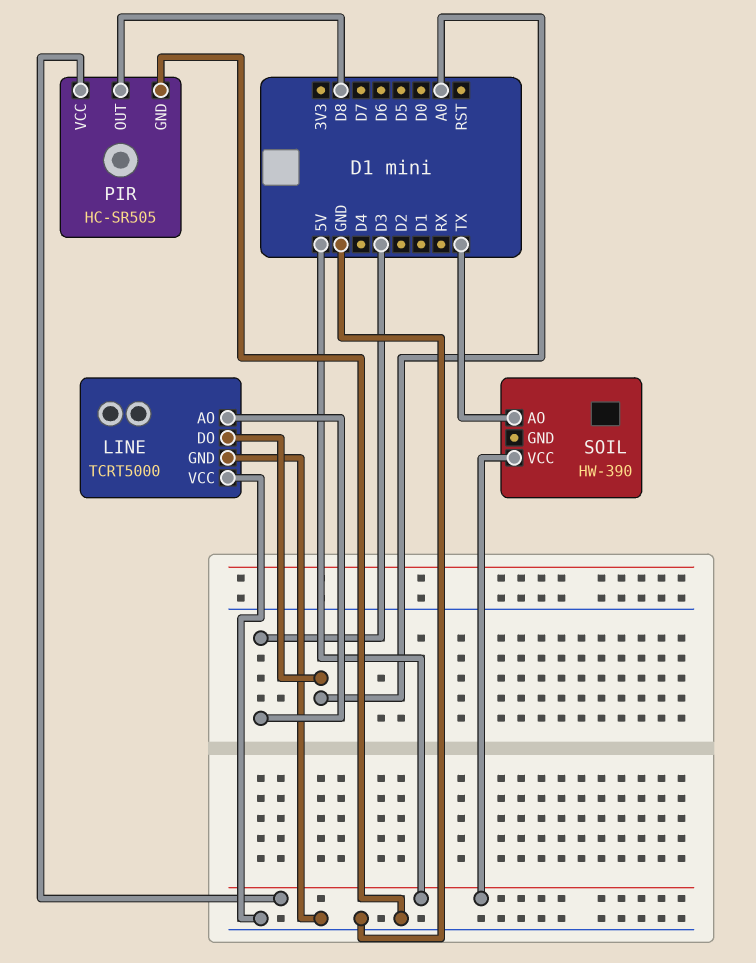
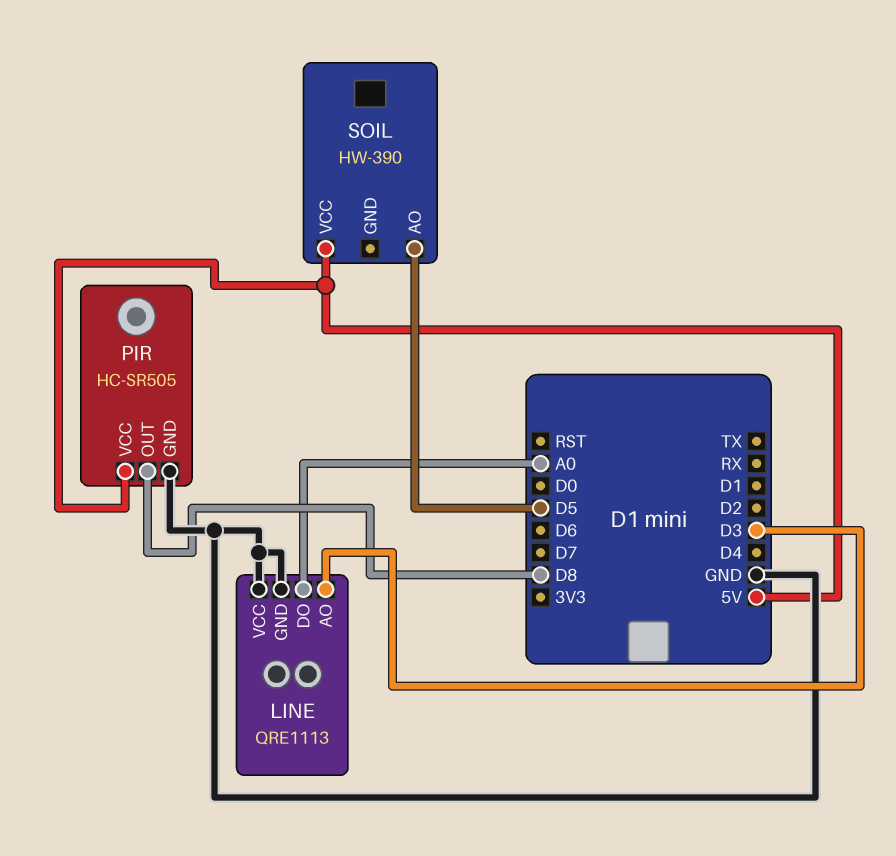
LINE: TCRT5000 -> QRE1113
SOIL pin AO: TX -> D5

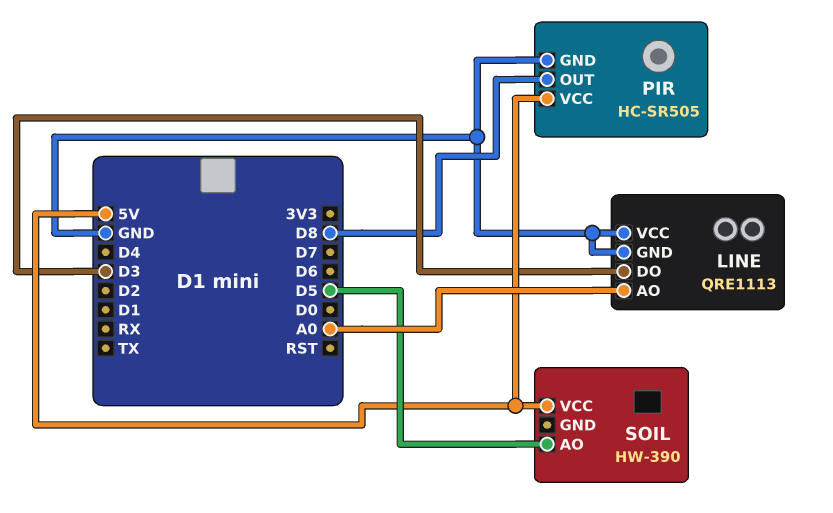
LINE pin AO: D3 -> A0
LINE pin DO: A0 -> D3

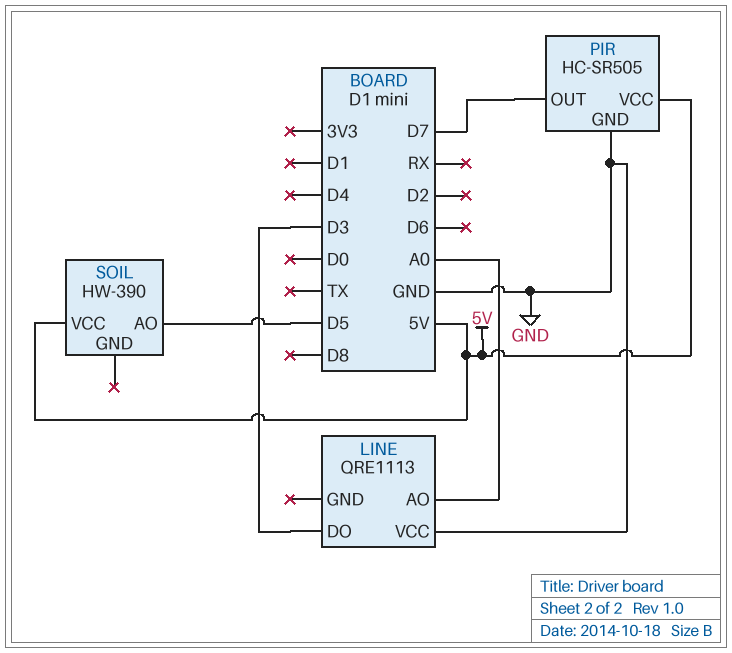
LINE pin GND: GND -> none
PIR pin OUT: D8 -> D7

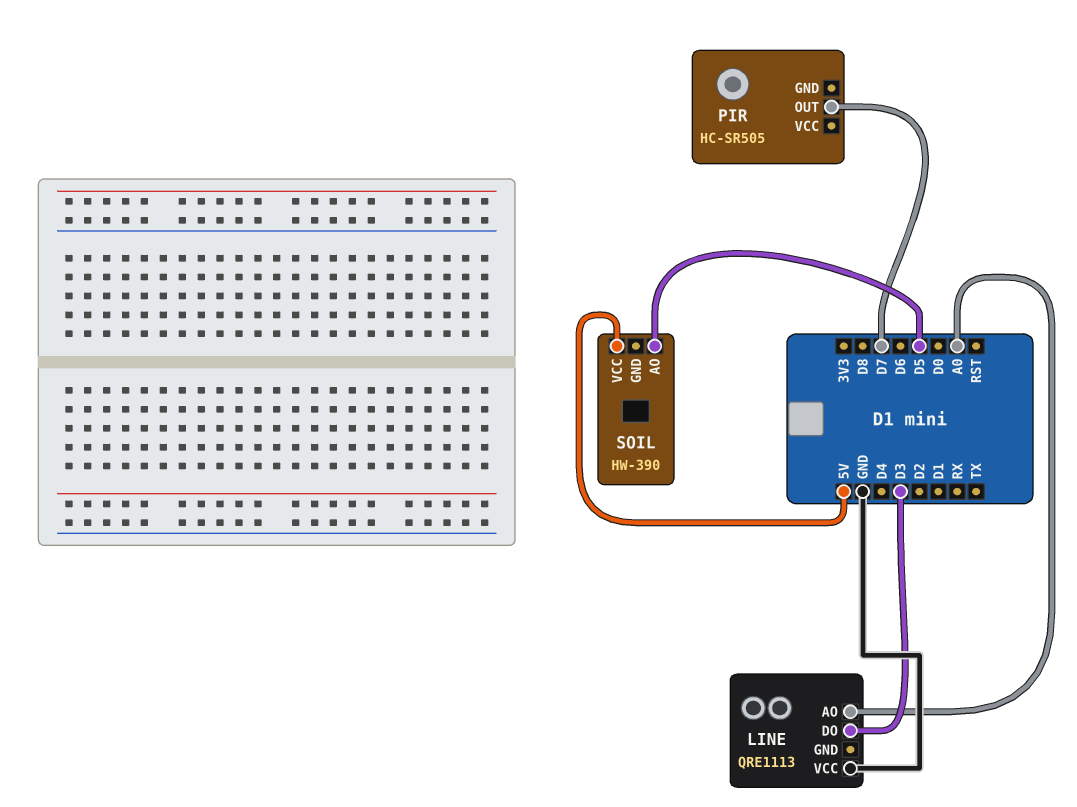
PIR pin GND: GND -> none
PIR pin VCC: 5V -> none

